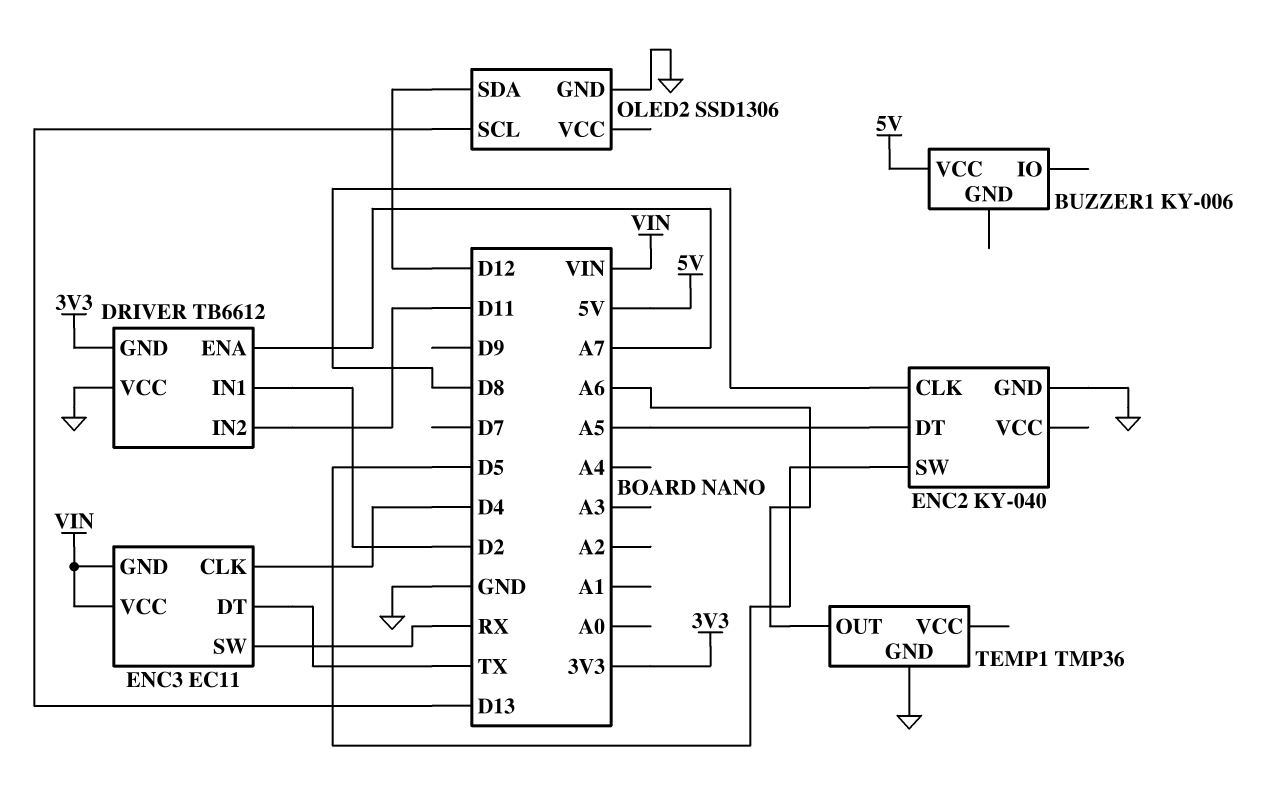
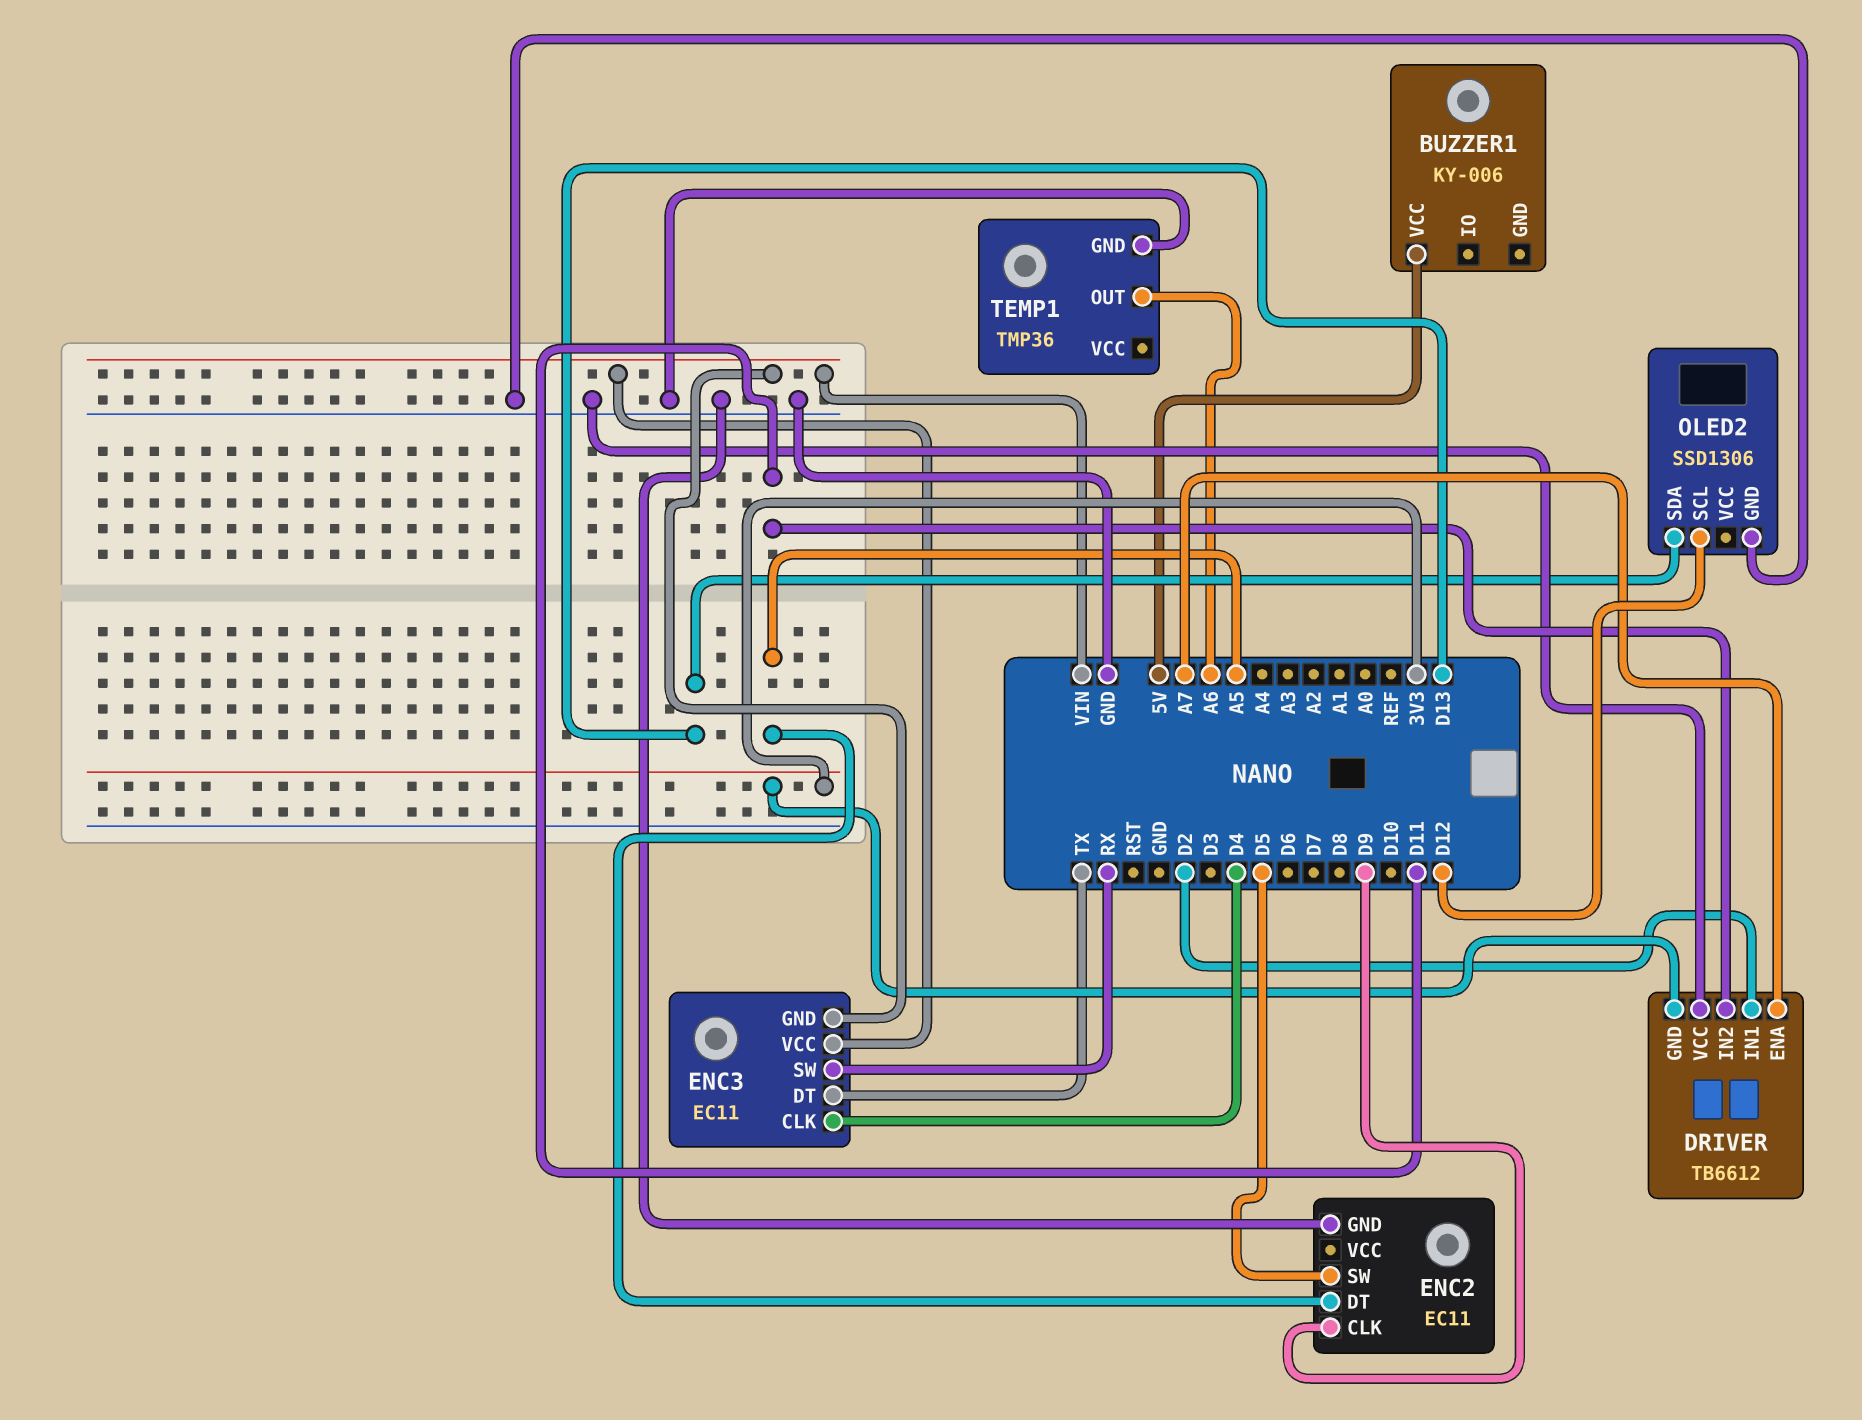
ENC2: KY-040 -> EC11
ENC2 pin CLK: D8 -> D9
OLED2 pin SCL: D13 -> D12
OLED2 pin SDA: D12 -> D13

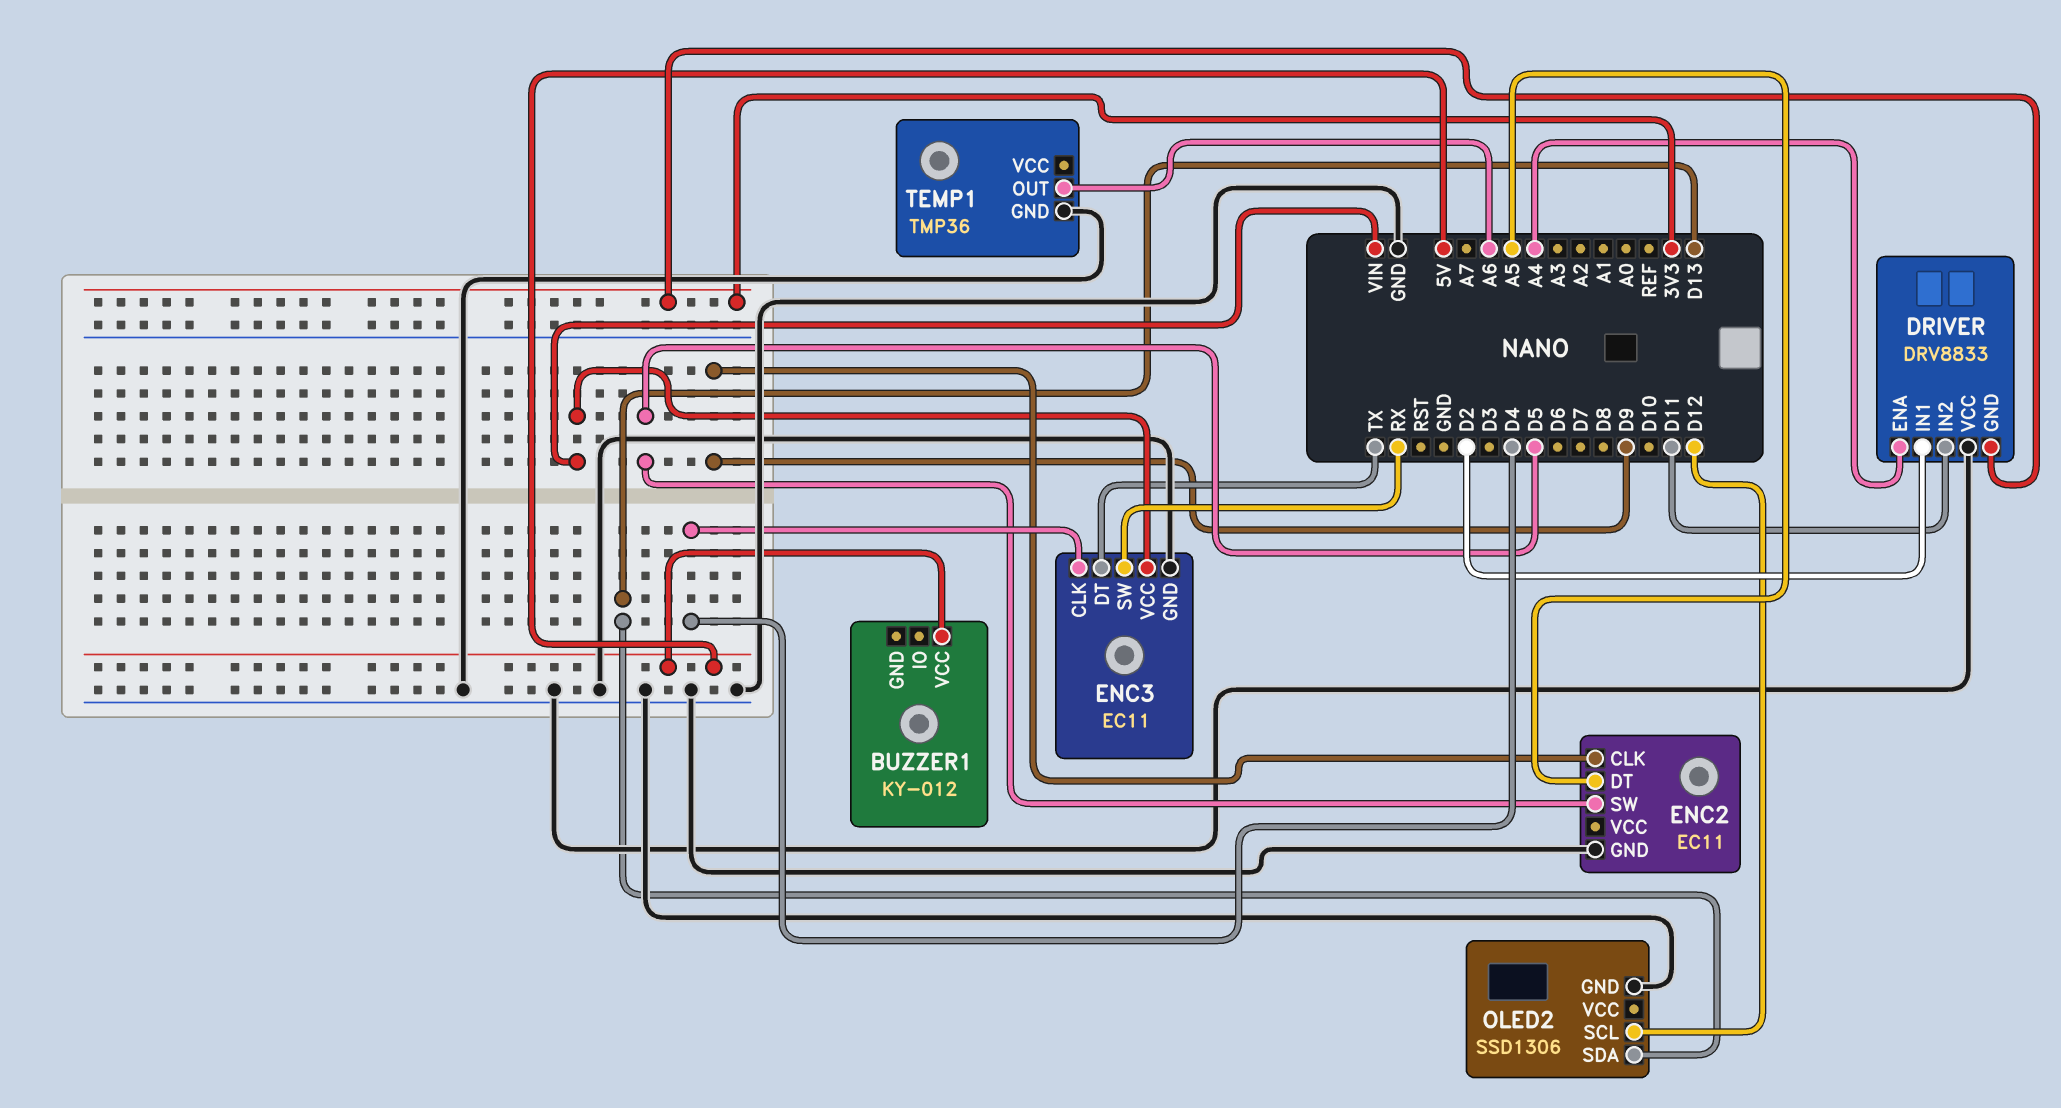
BUZZER1: KY-006 -> KY-012
DRIVER: TB6612 -> DRV8833
DRIVER pin ENA: A7 -> A4
ENC3 pin GND: VIN -> GND

